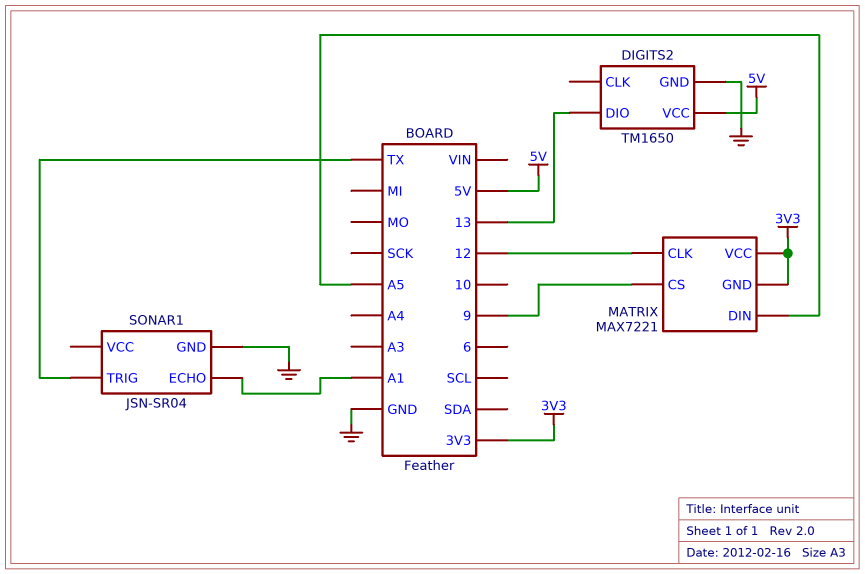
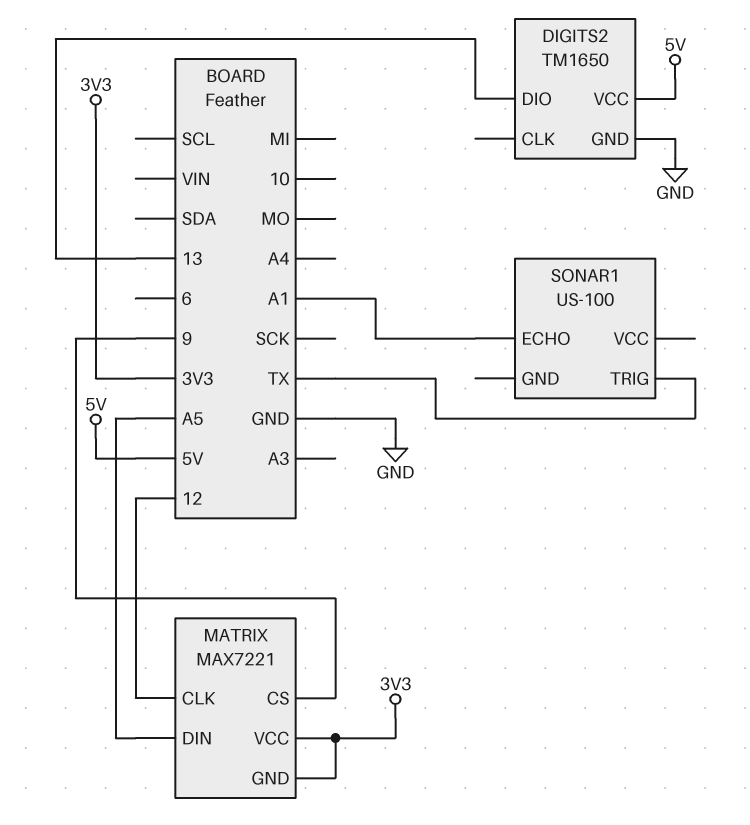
SONAR1: JSN-SR04 -> US-100
SONAR1 pin GND: GND -> none

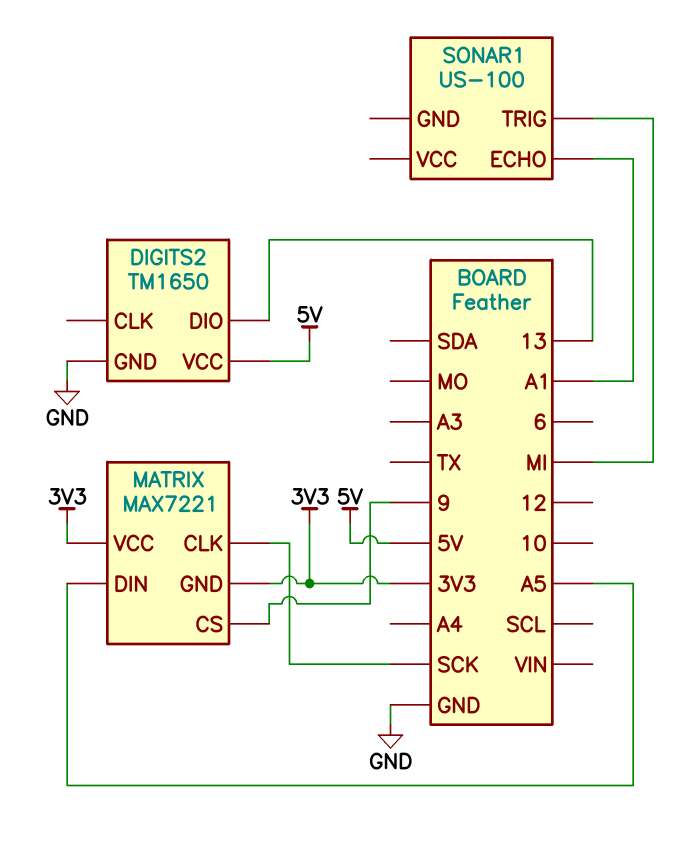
MATRIX pin CLK: 12 -> SCK
SONAR1 pin TRIG: TX -> MI

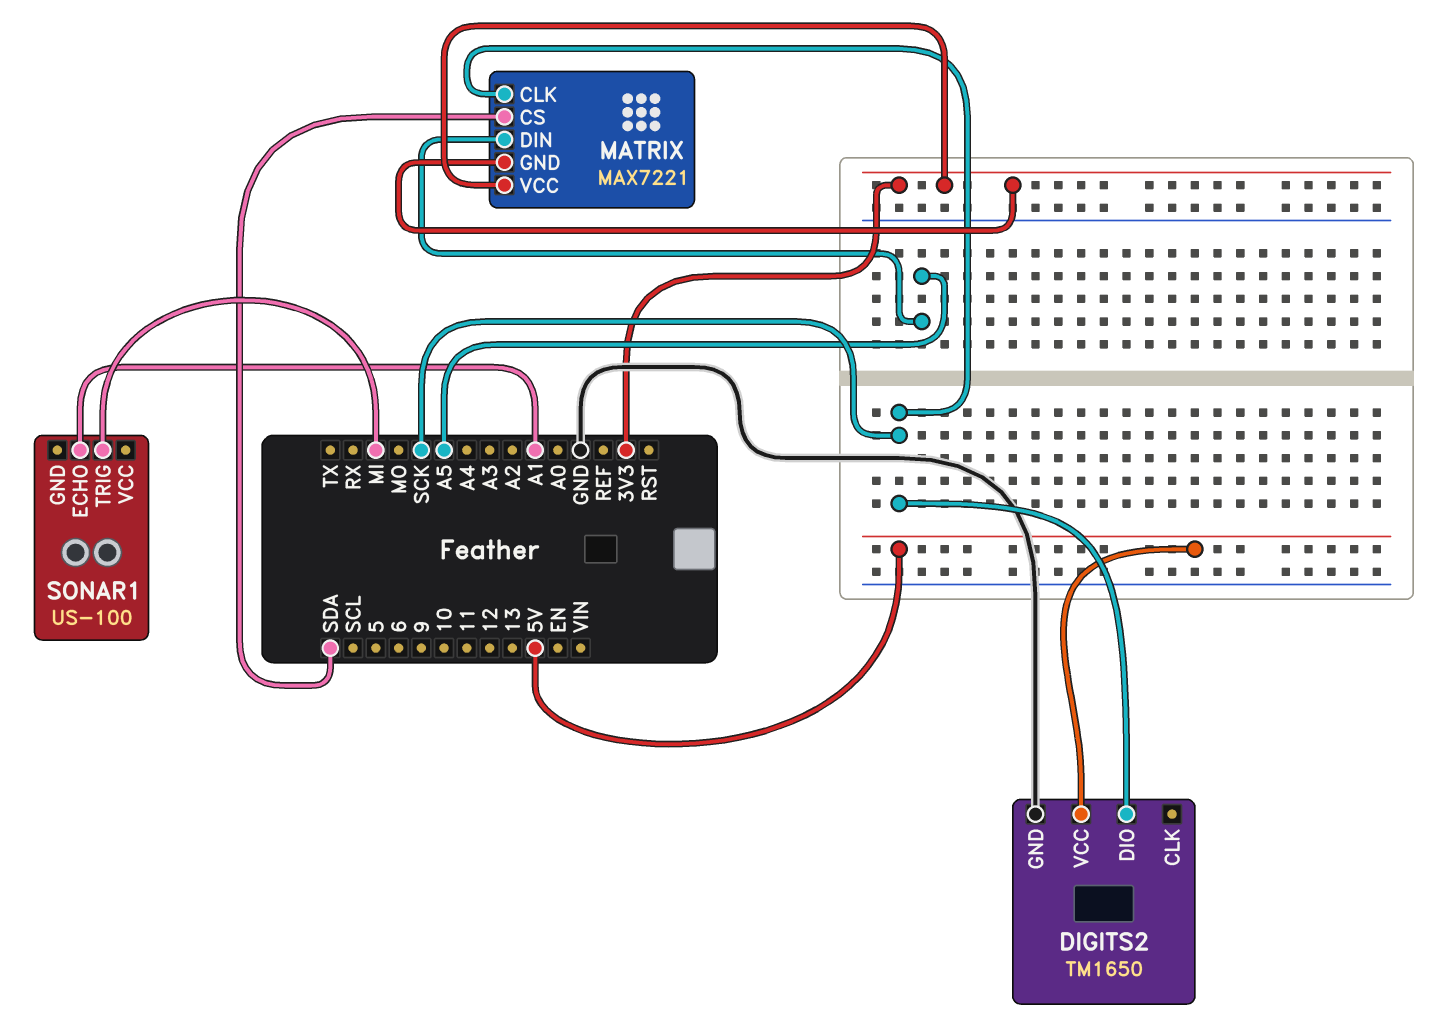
DIGITS2 pin DIO: 13 -> SCK
MATRIX pin CS: 9 -> SDA

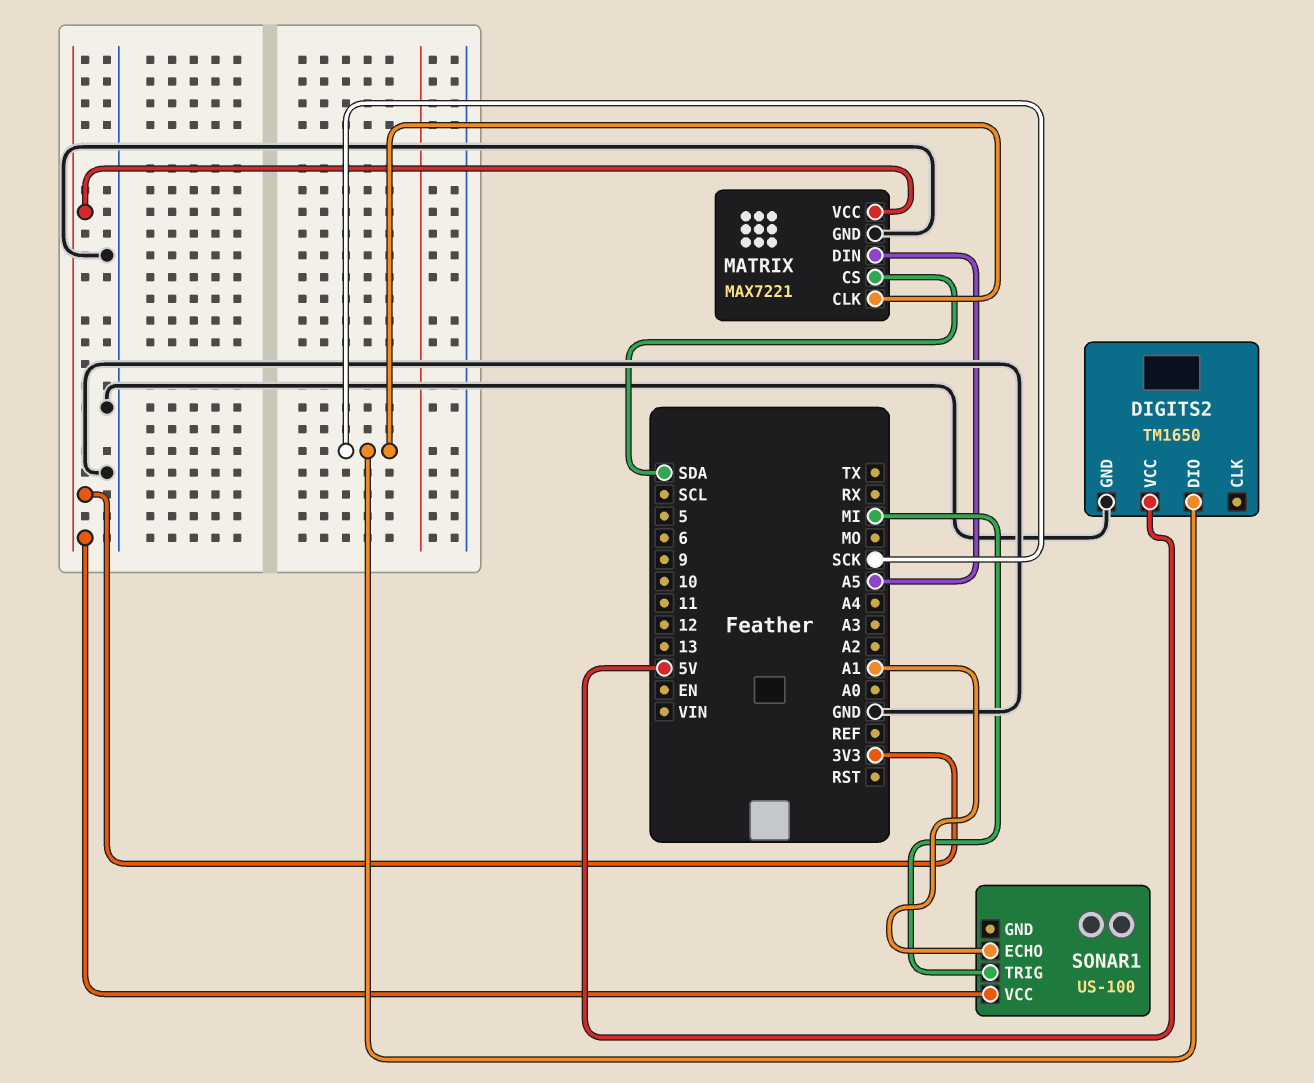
MATRIX pin GND: 3V3 -> GND
SONAR1 pin VCC: none -> 3V3

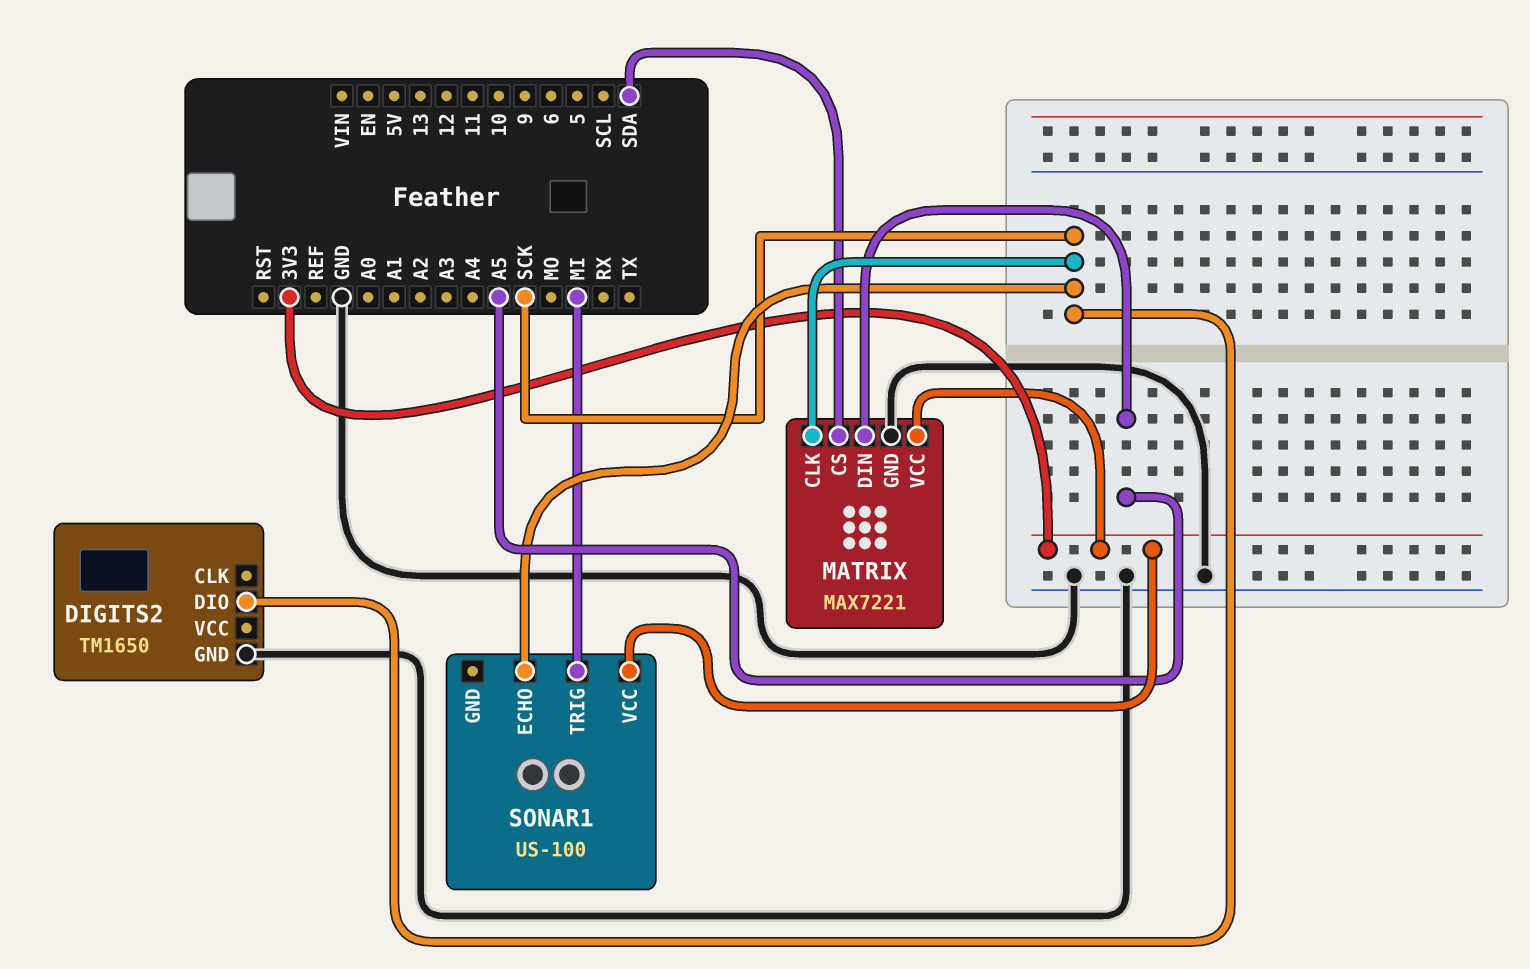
DIGITS2 pin VCC: 5V -> none
SONAR1 pin ECHO: A1 -> SCK

